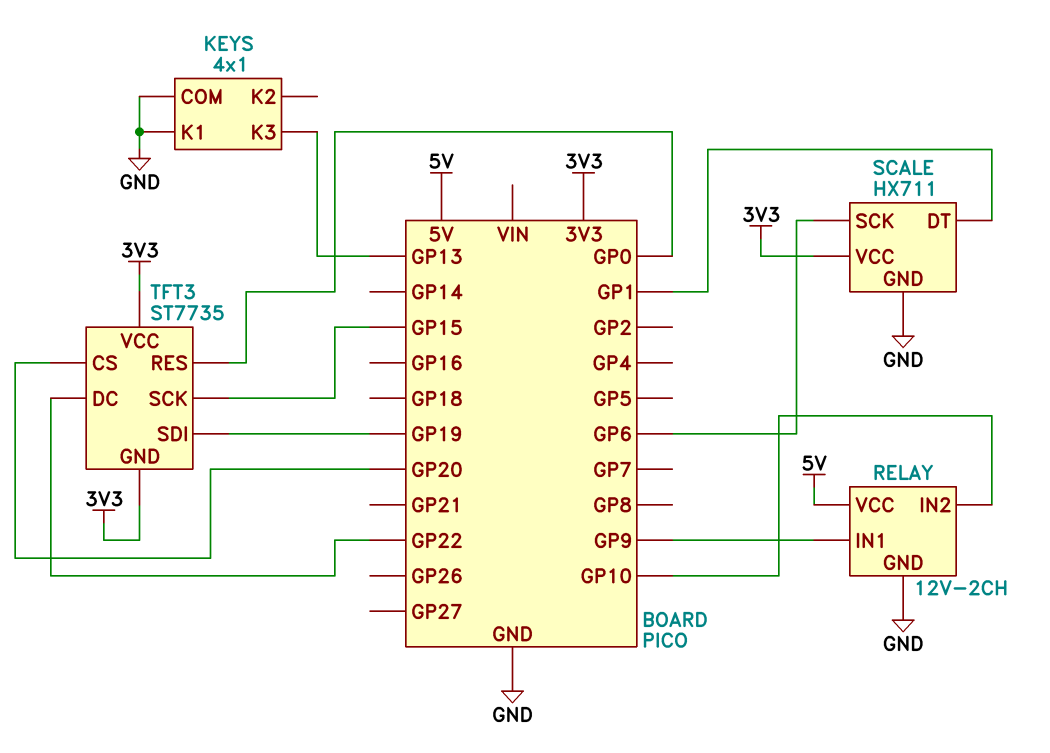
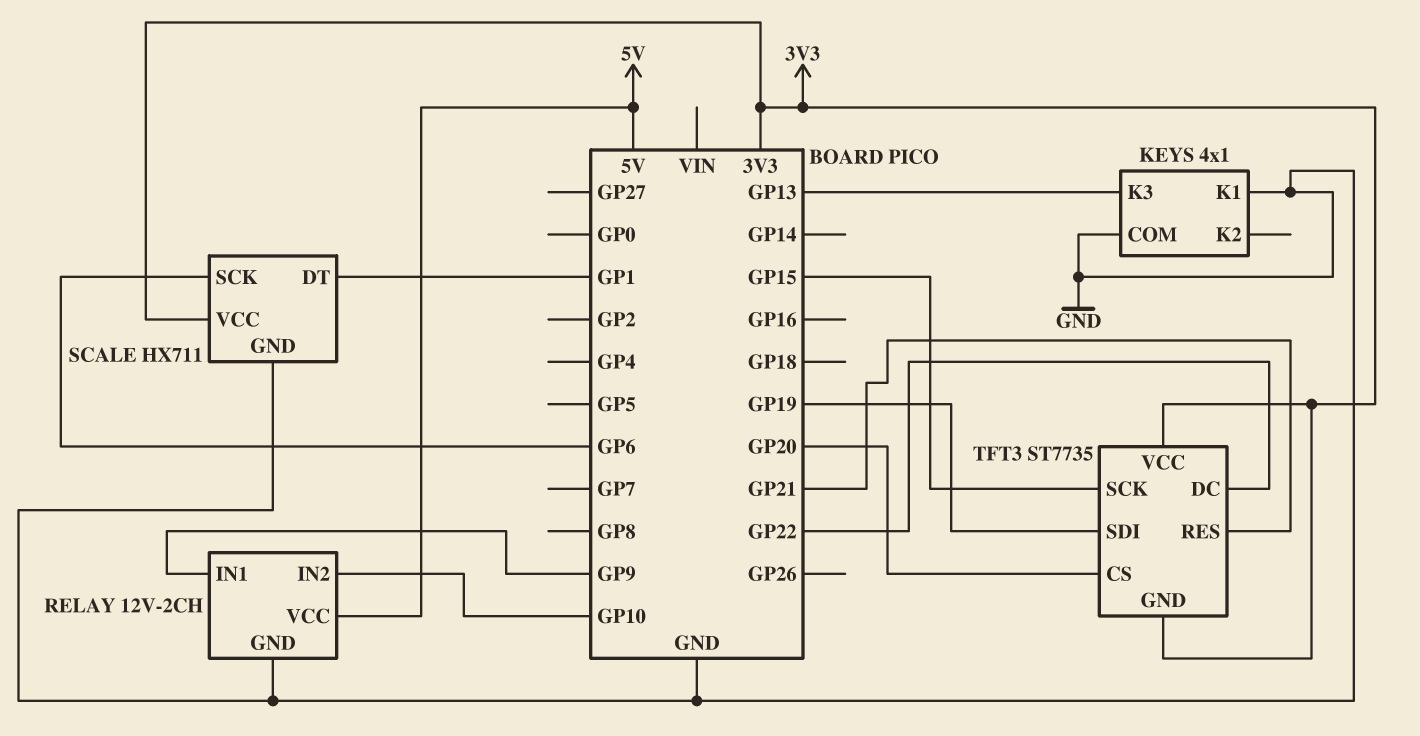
TFT3 pin RES: GP0 -> GP21

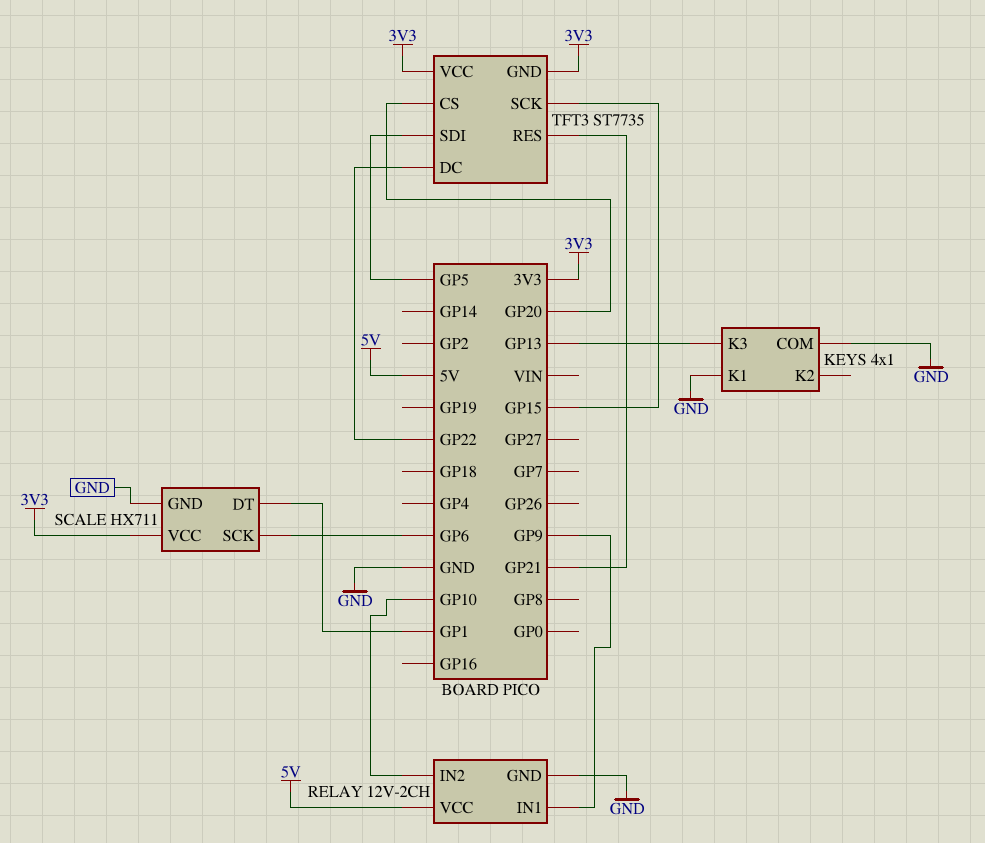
TFT3 pin SDI: GP19 -> GP5

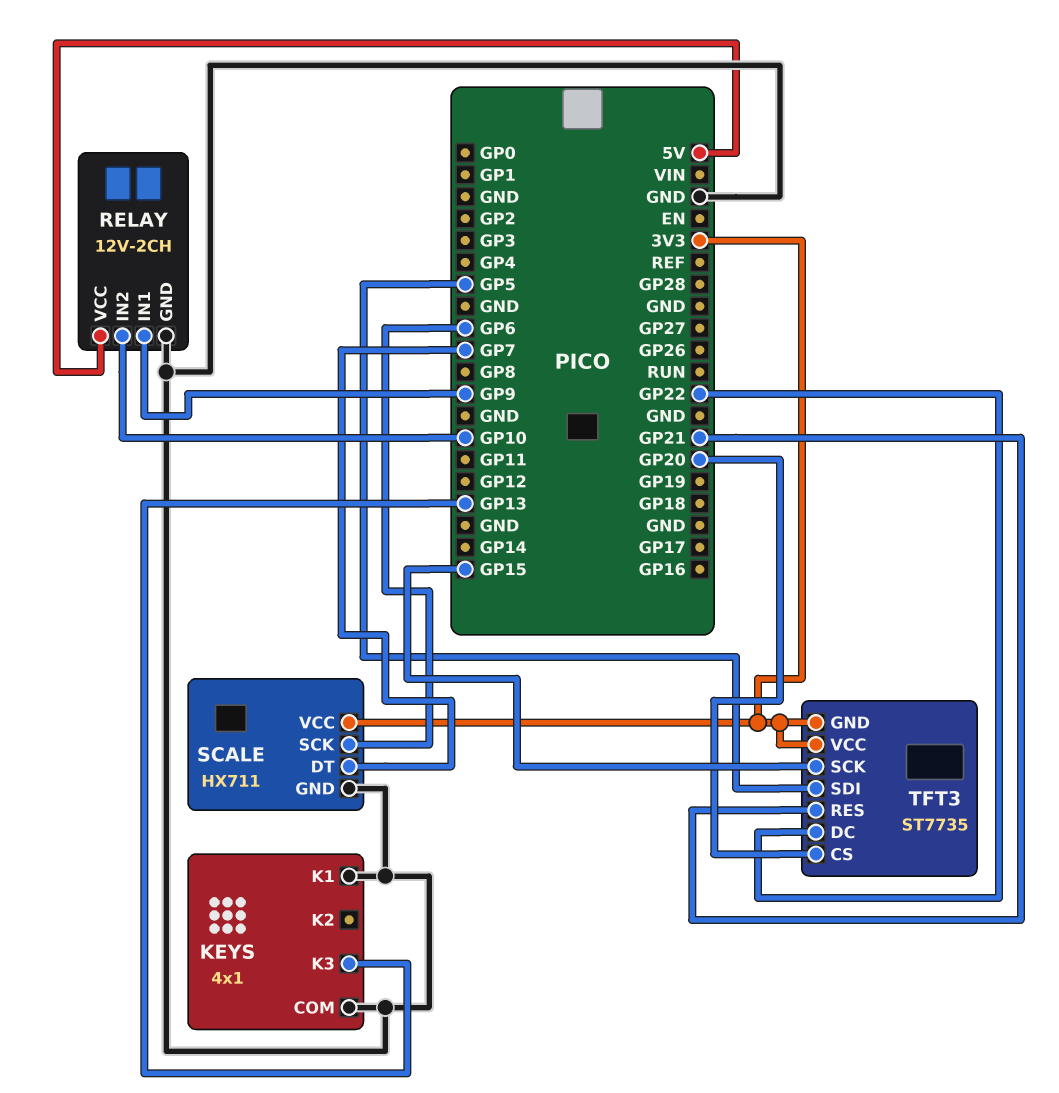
SCALE pin DT: GP1 -> GP7

